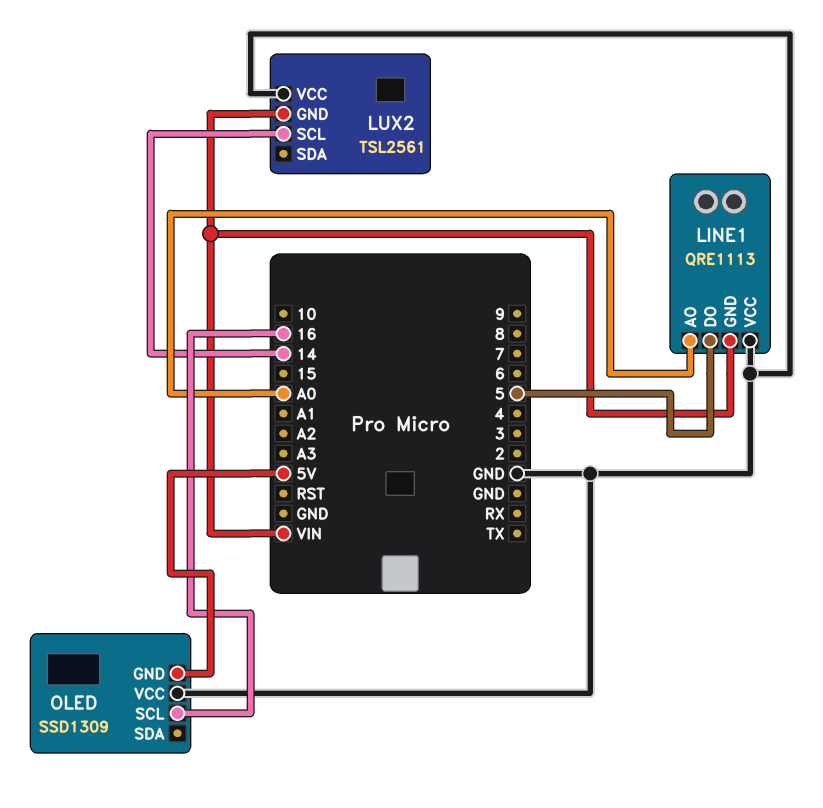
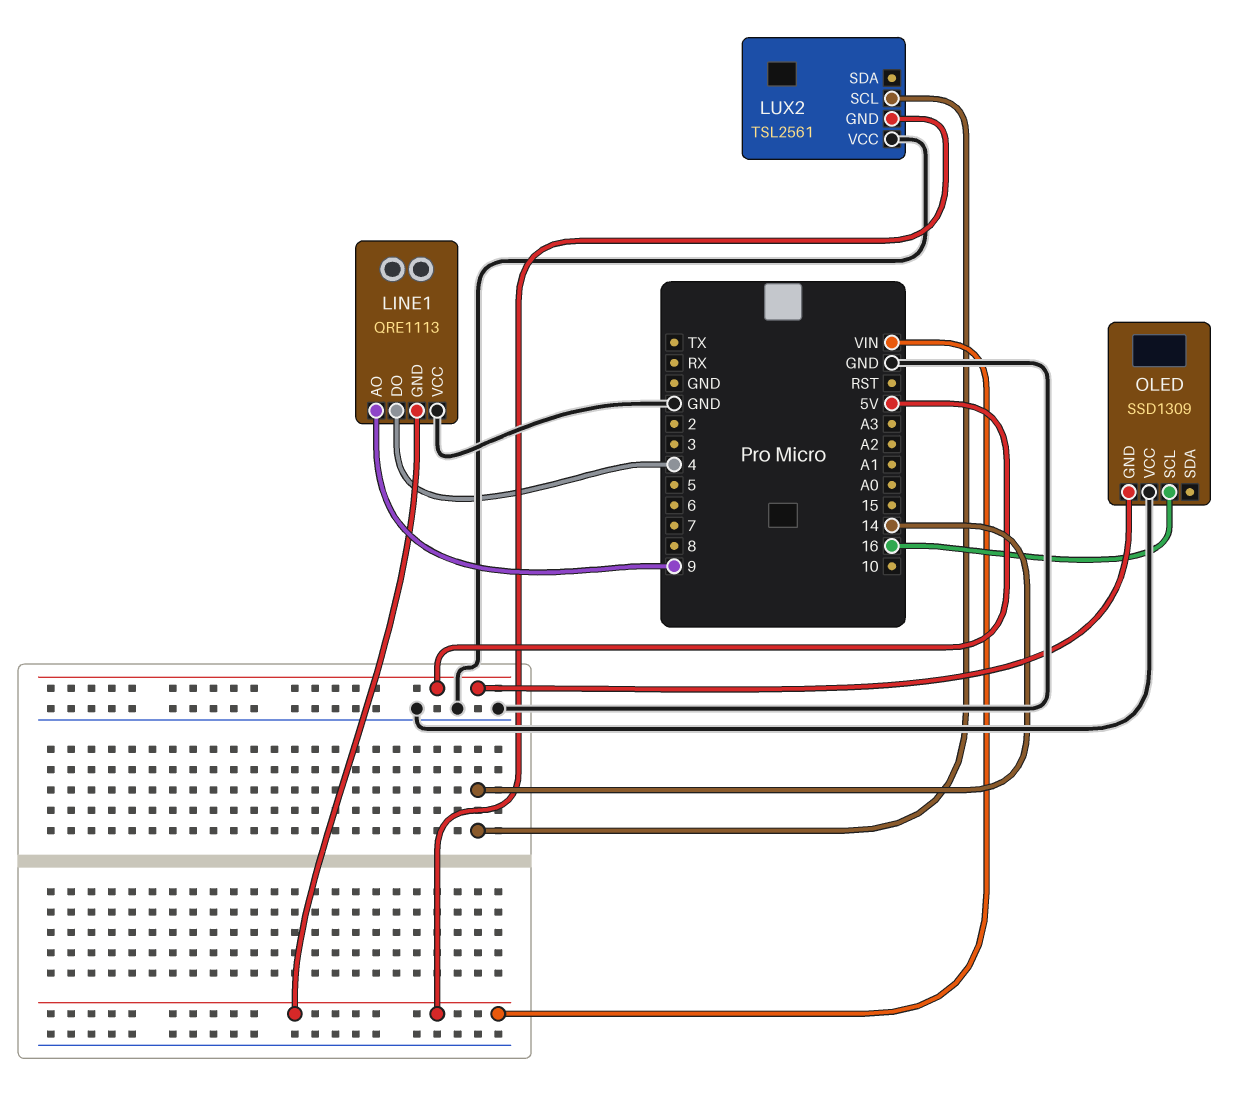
LINE1 pin AO: A0 -> 9
LINE1 pin DO: 5 -> 4

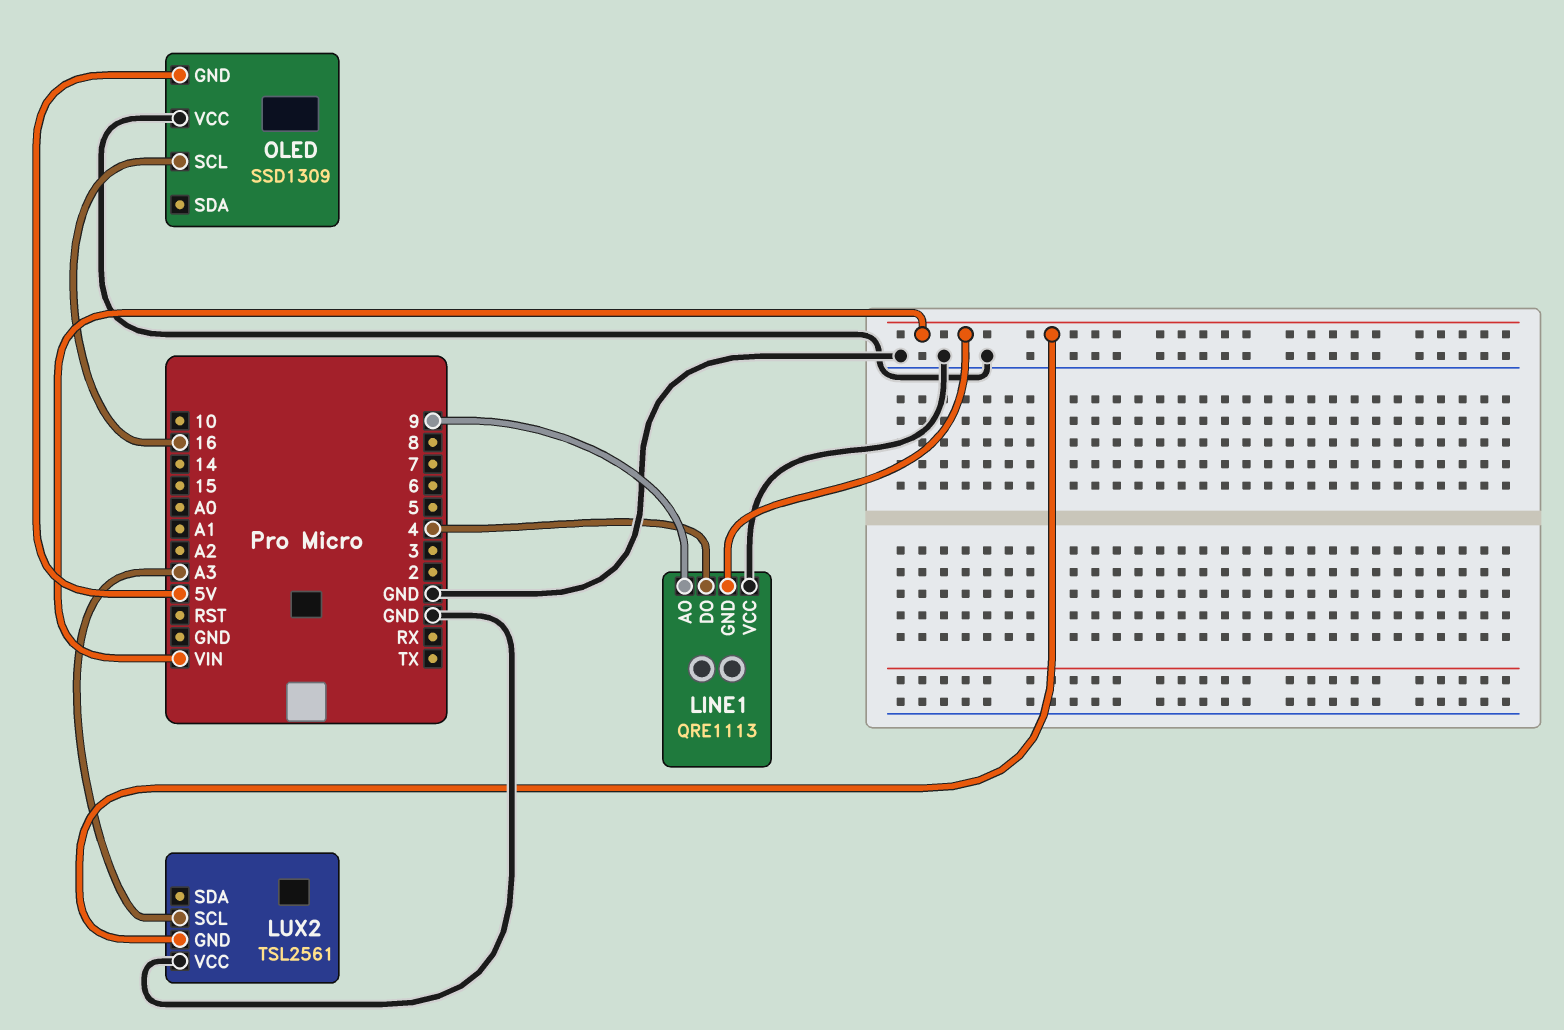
LUX2 pin SCL: 14 -> A3

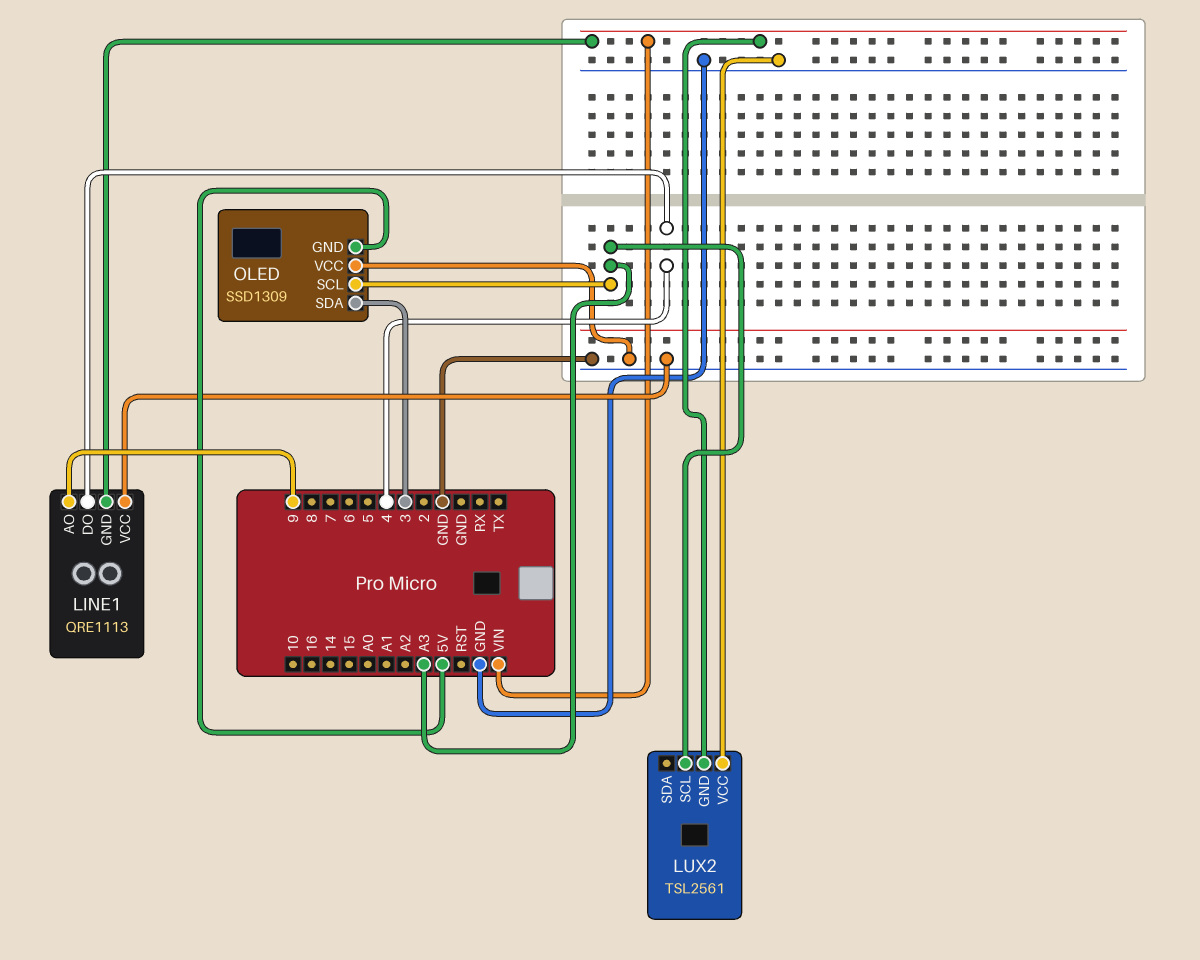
OLED pin SCL: 16 -> A3
OLED pin SDA: none -> 3

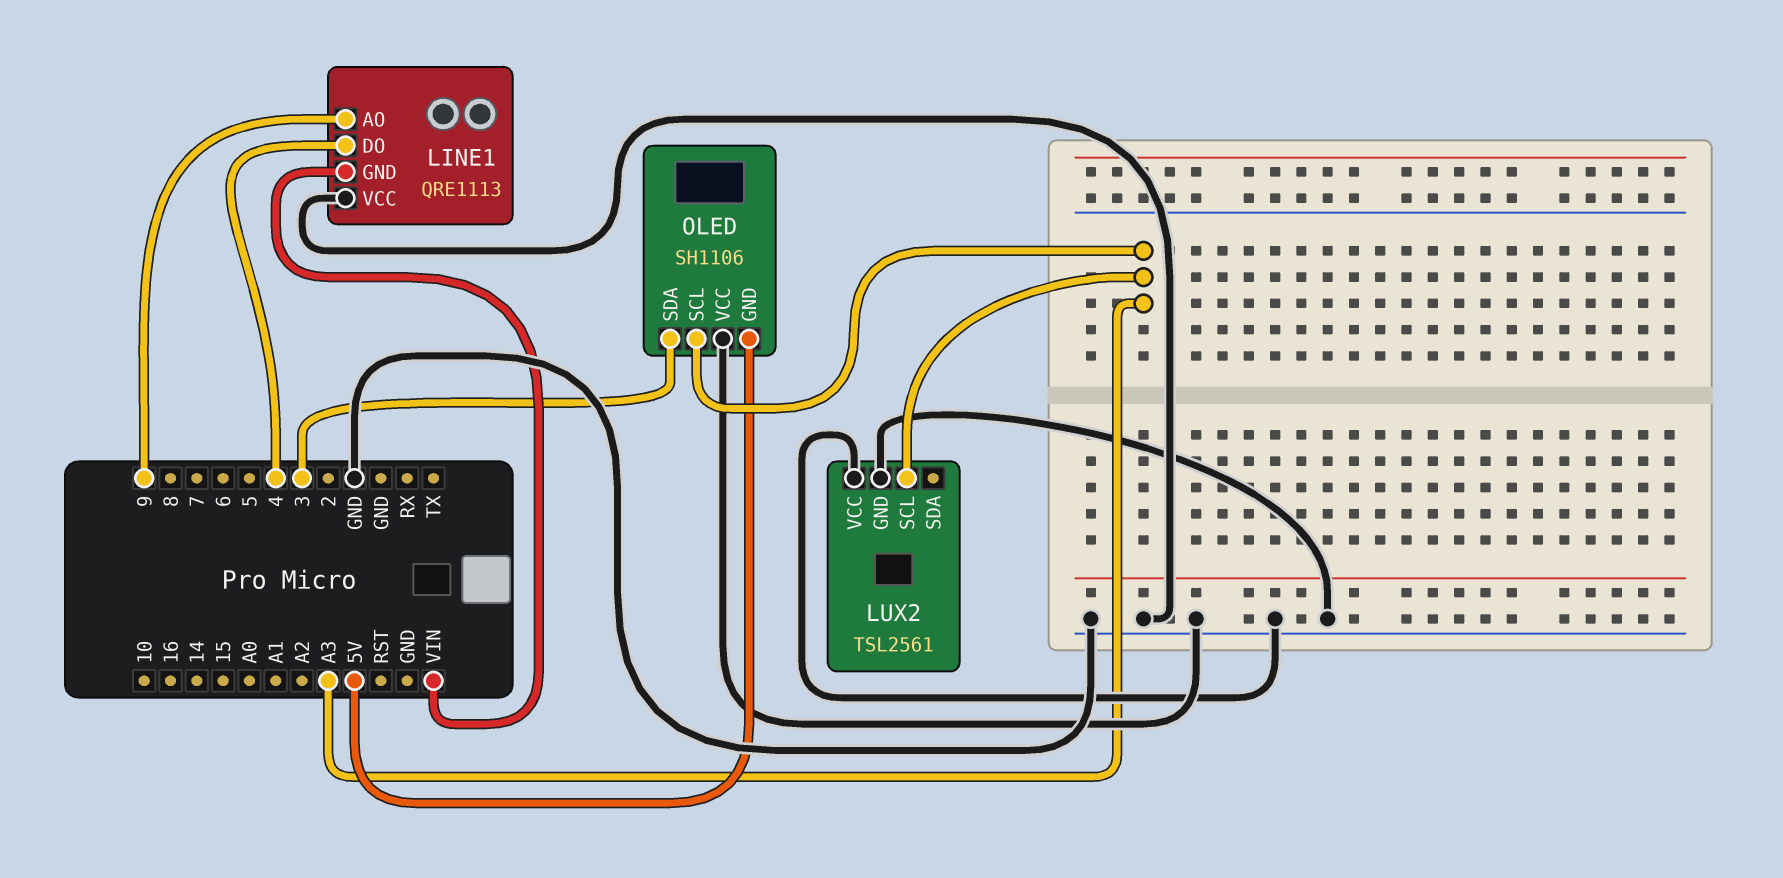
LUX2 pin GND: VIN -> GND
OLED: SSD1309 -> SH1106

